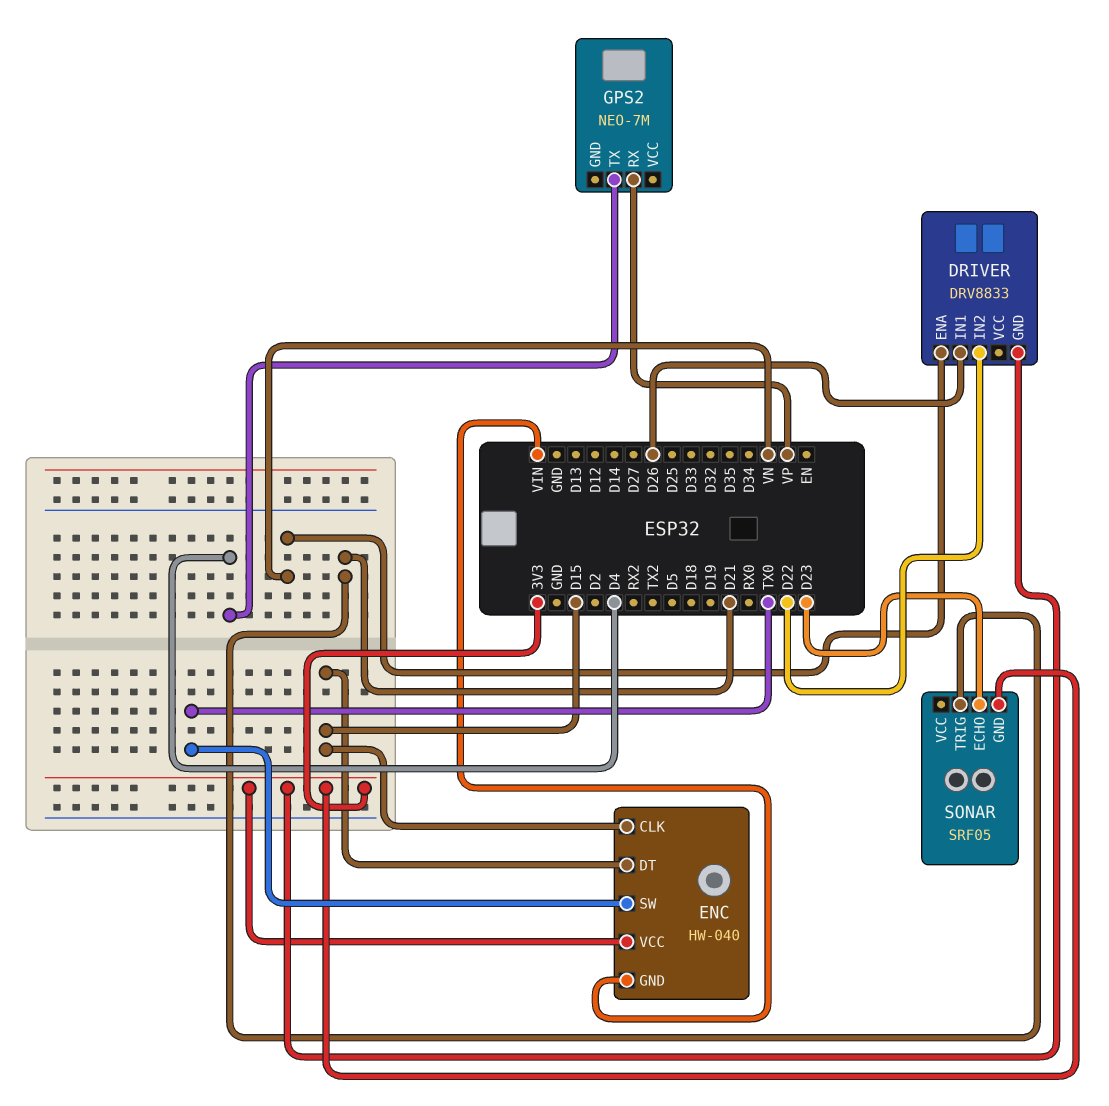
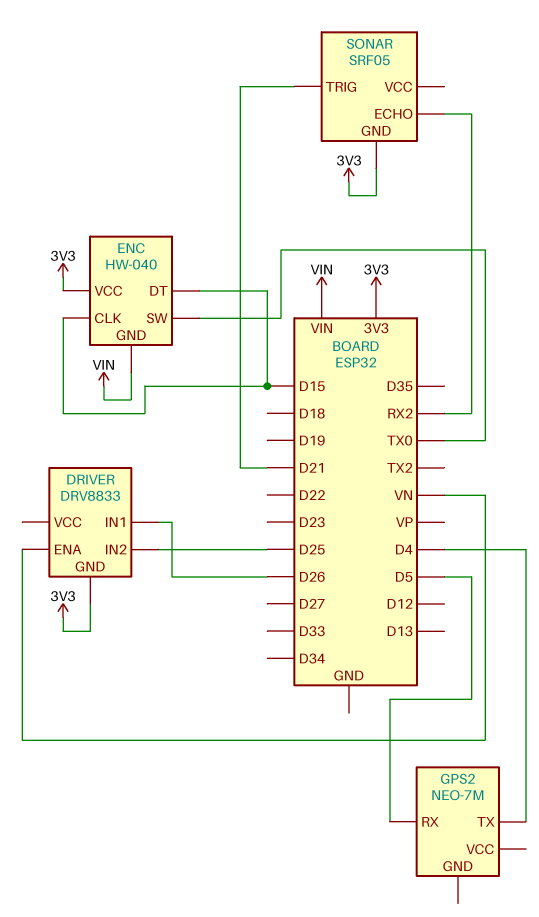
DRIVER pin IN2: D22 -> D25
GPS2 pin RX: VP -> D5
SONAR pin ECHO: D23 -> RX2

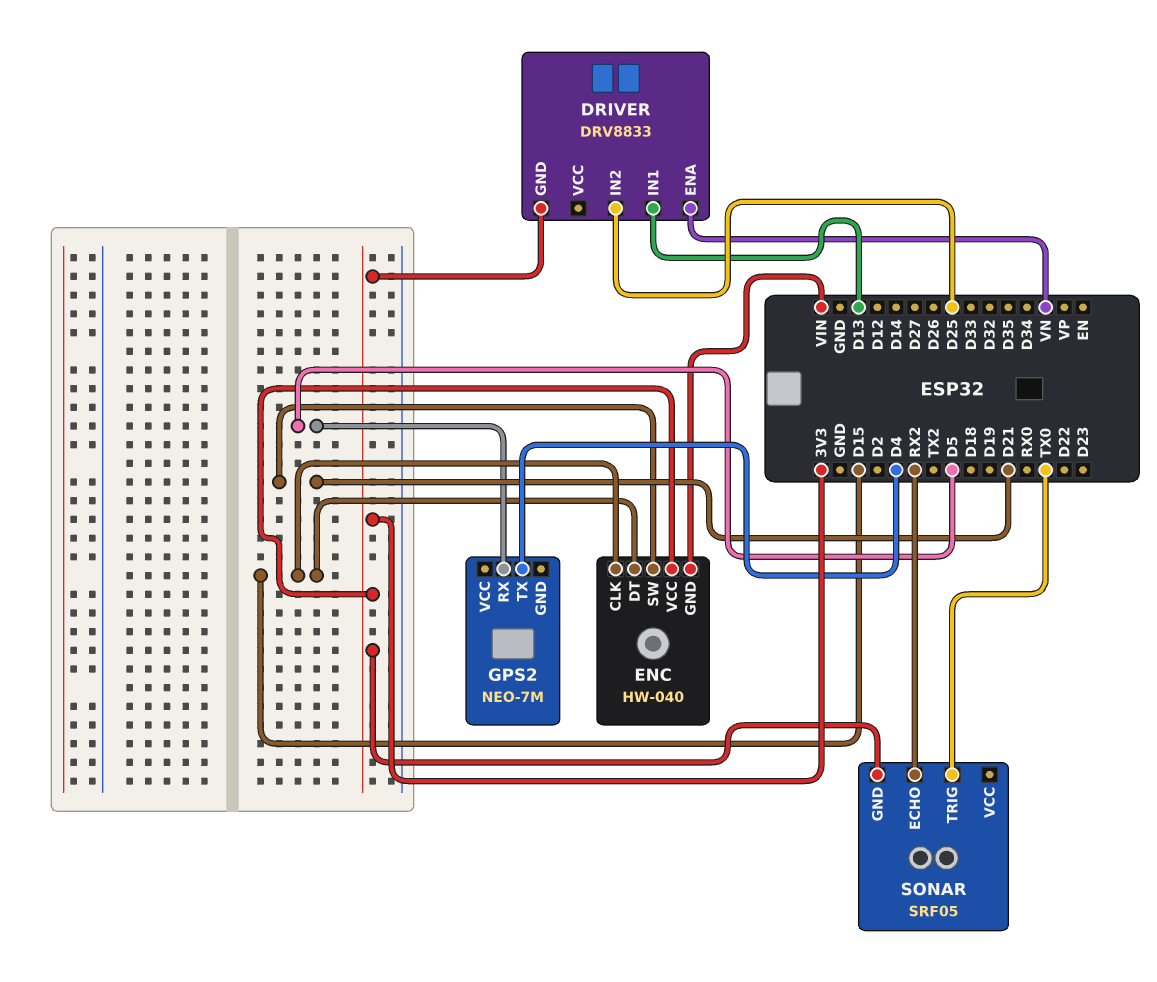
DRIVER pin IN1: D26 -> D13
ENC pin SW: TX0 -> D21
SONAR pin TRIG: D21 -> TX0

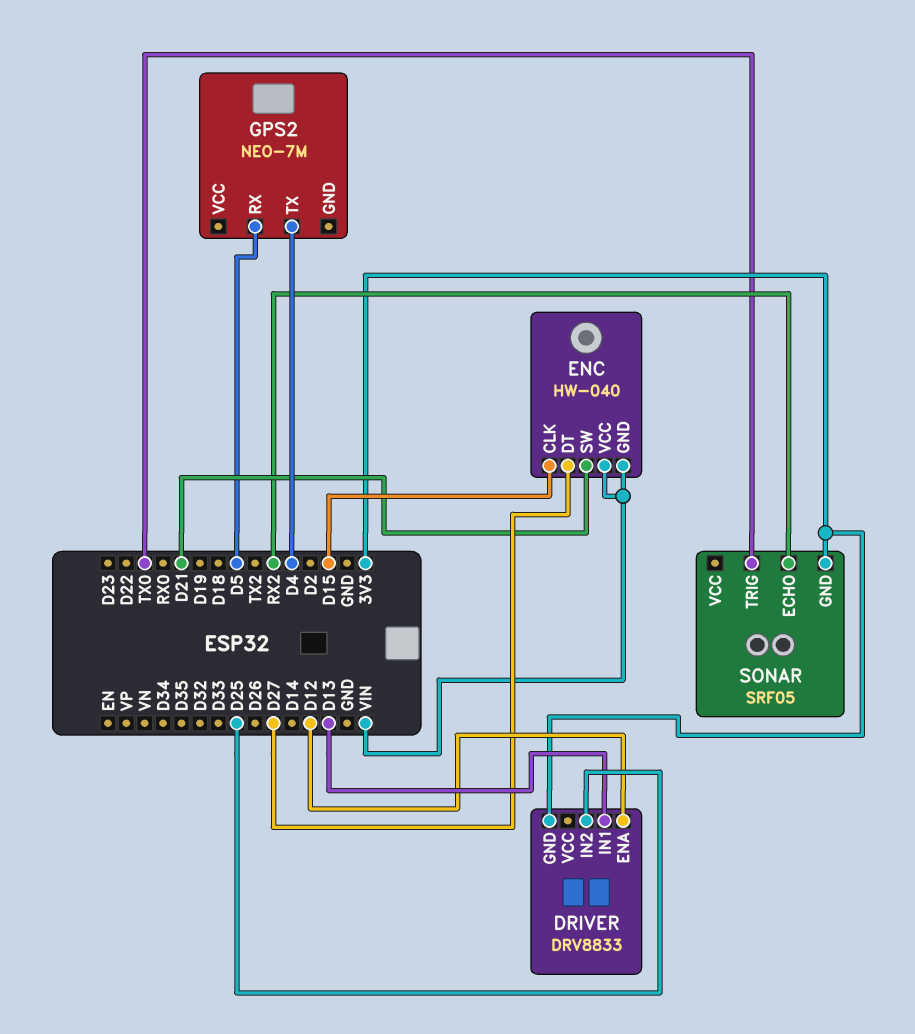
DRIVER pin ENA: VN -> D12
ENC pin DT: D15 -> D27
ENC pin VCC: 3V3 -> VIN

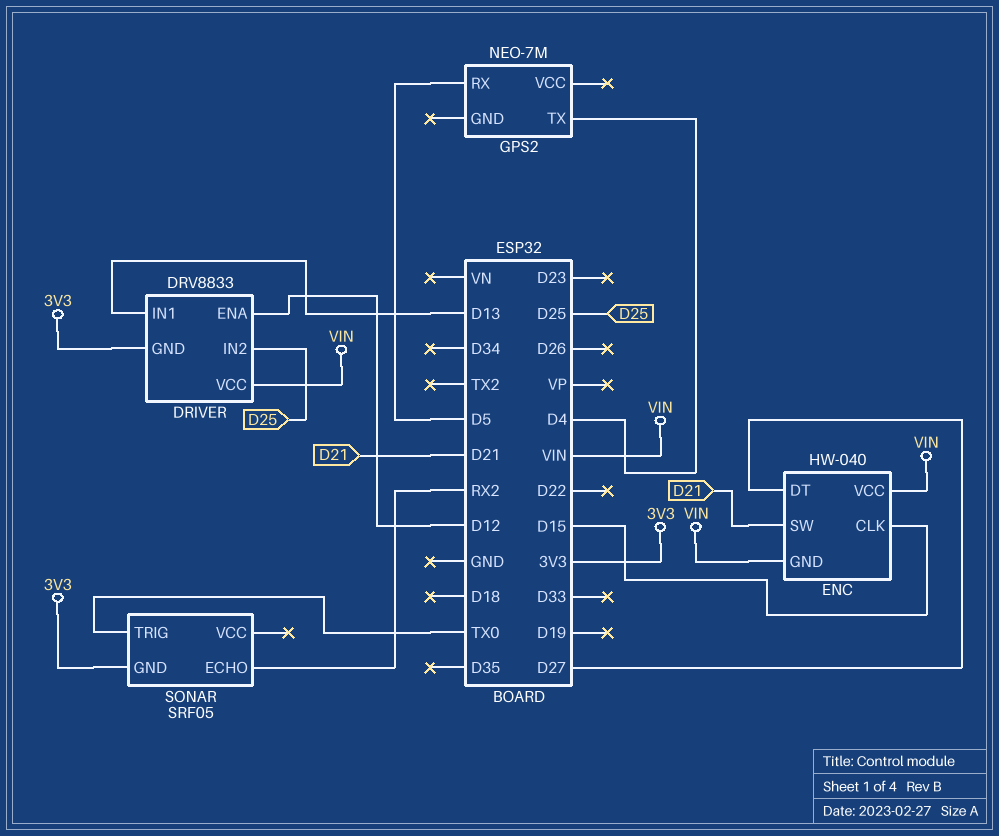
DRIVER pin VCC: none -> VIN

